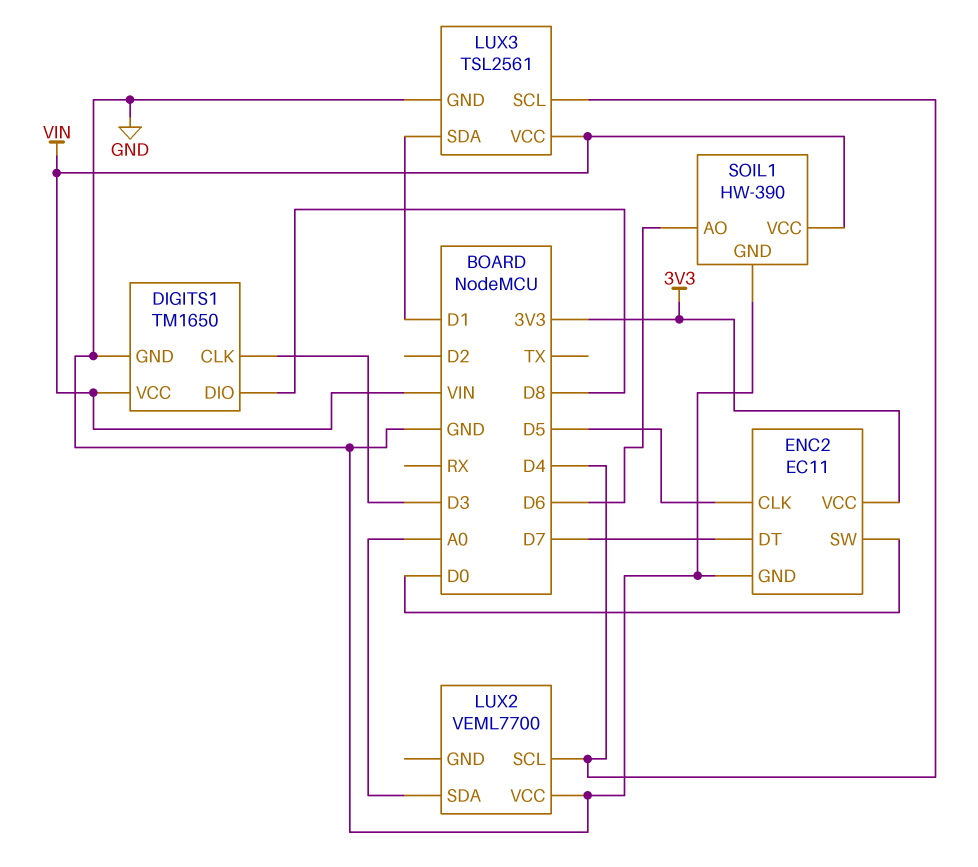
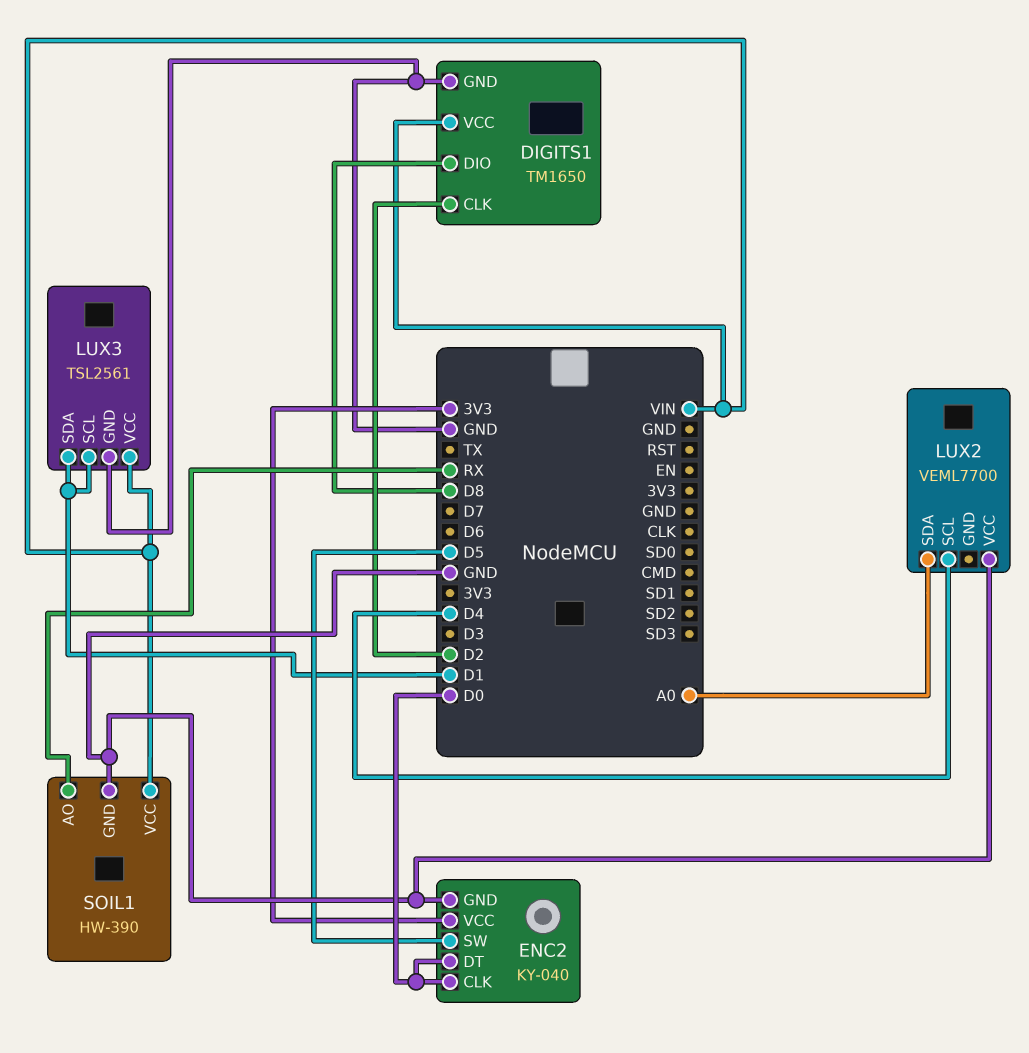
DIGITS1 pin CLK: D3 -> D2
ENC2: EC11 -> KY-040
ENC2 pin CLK: D5 -> D0
ENC2 pin DT: D7 -> D0
ENC2 pin SW: D0 -> D5
LUX3 pin SCL: D4 -> D1
SOIL1 pin AO: D6 -> RX

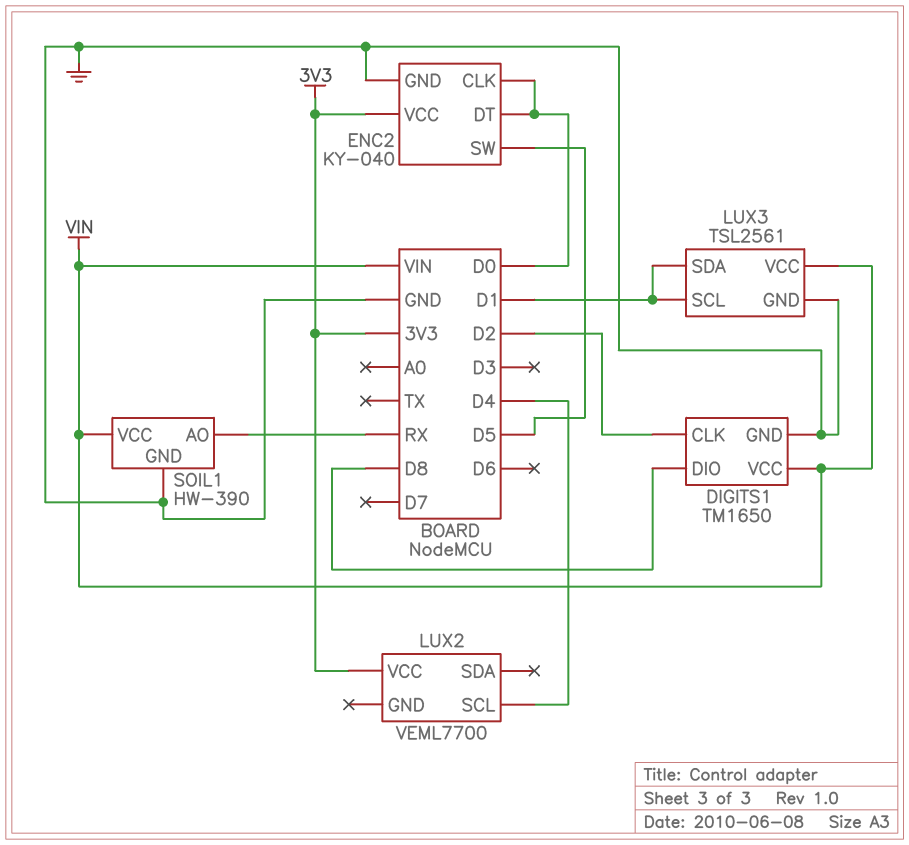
LUX2 pin SDA: A0 -> none
LUX2 pin VCC: GND -> 3V3

